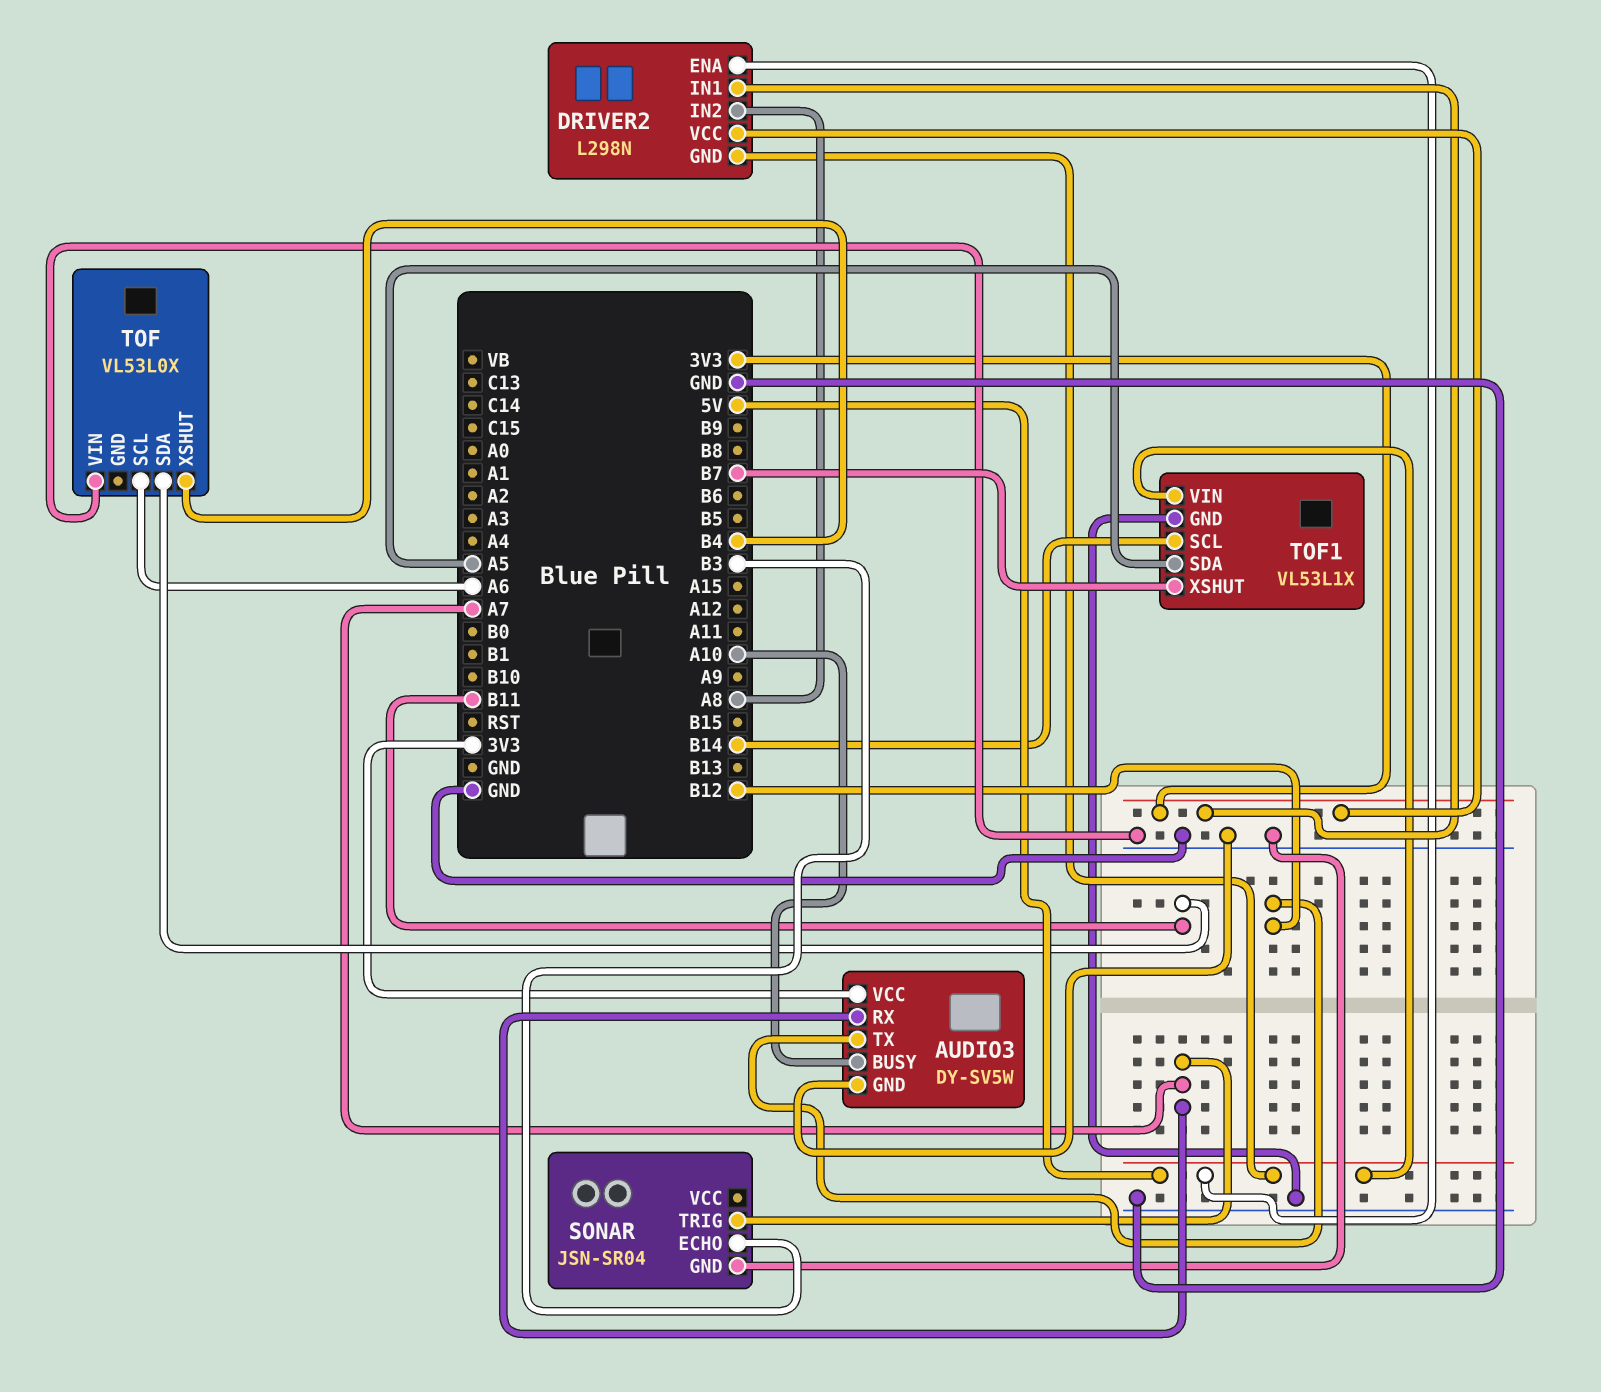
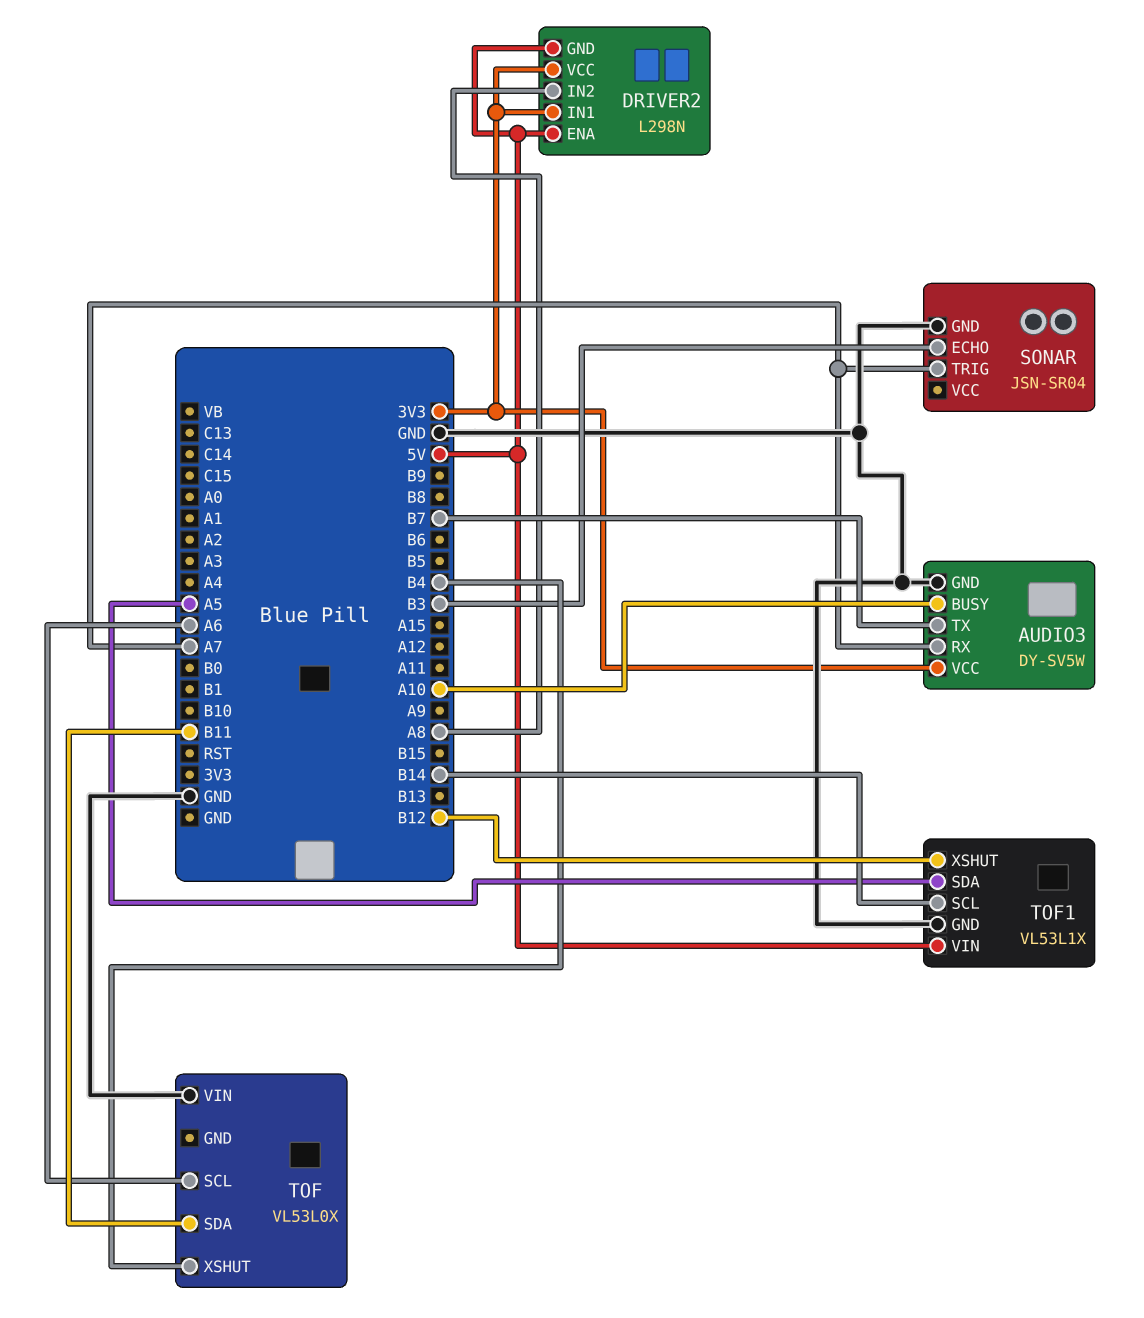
AUDIO3 pin TX: B12 -> B7
TOF1 pin XSHUT: B7 -> B12

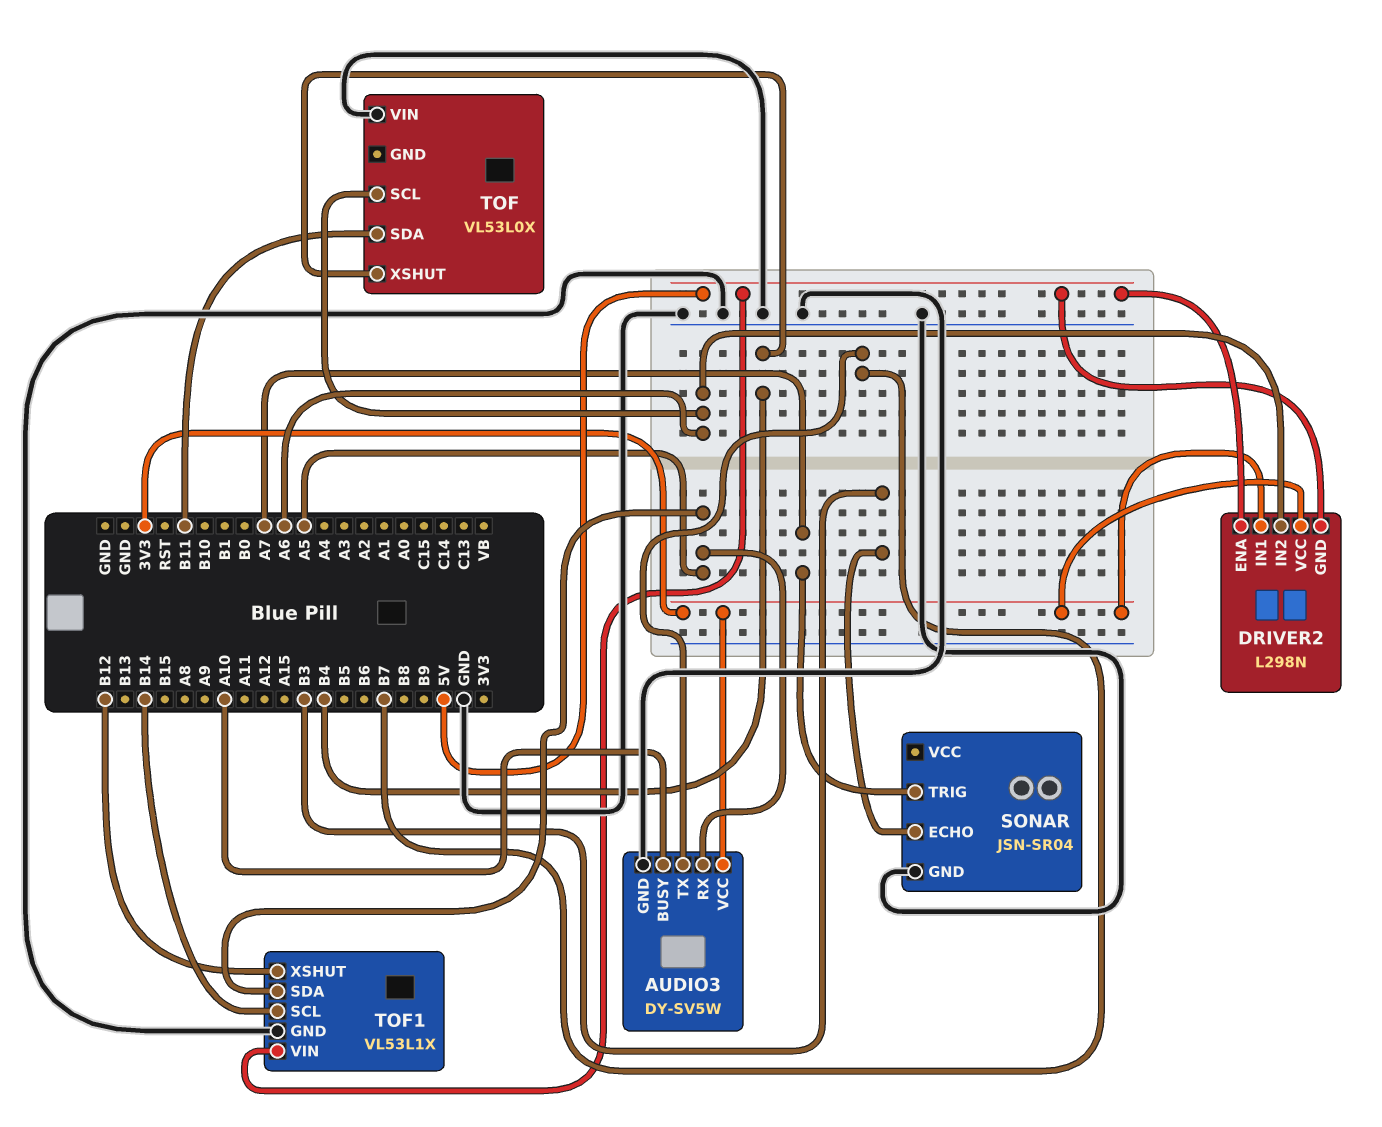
AUDIO3 pin RX: A7 -> A5
DRIVER2 pin IN2: A8 -> A6

